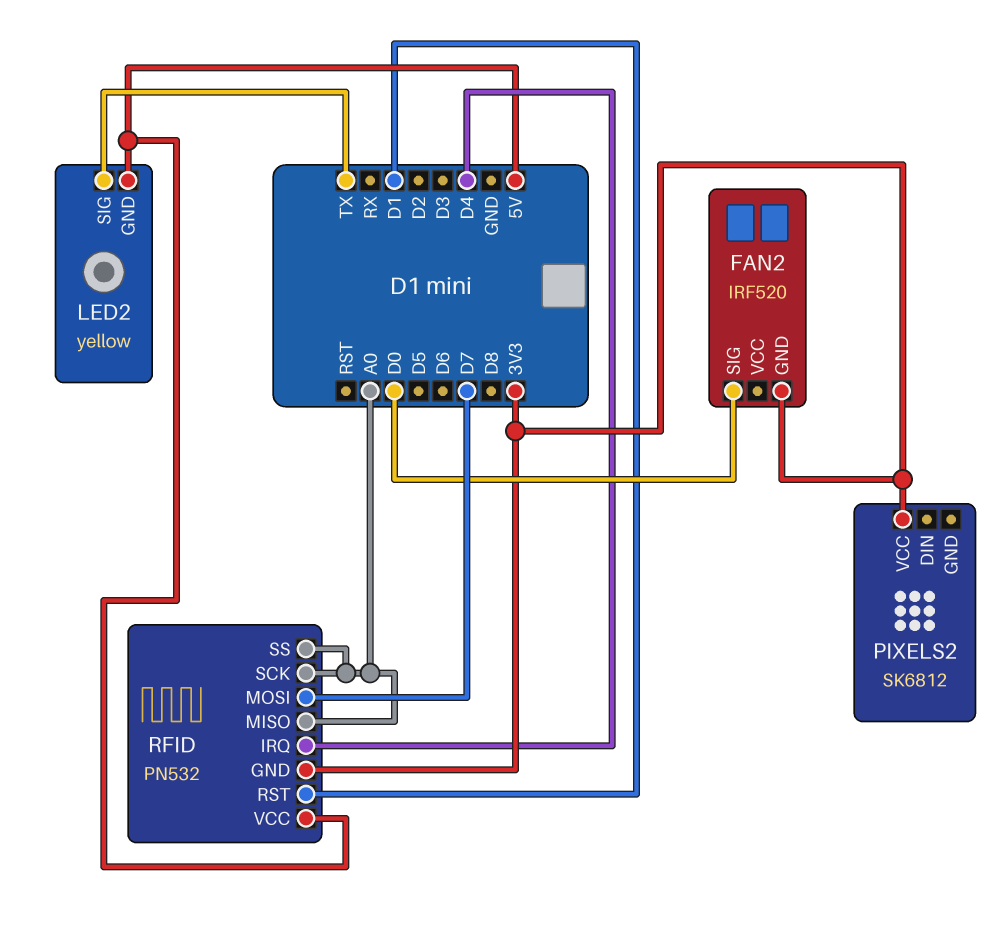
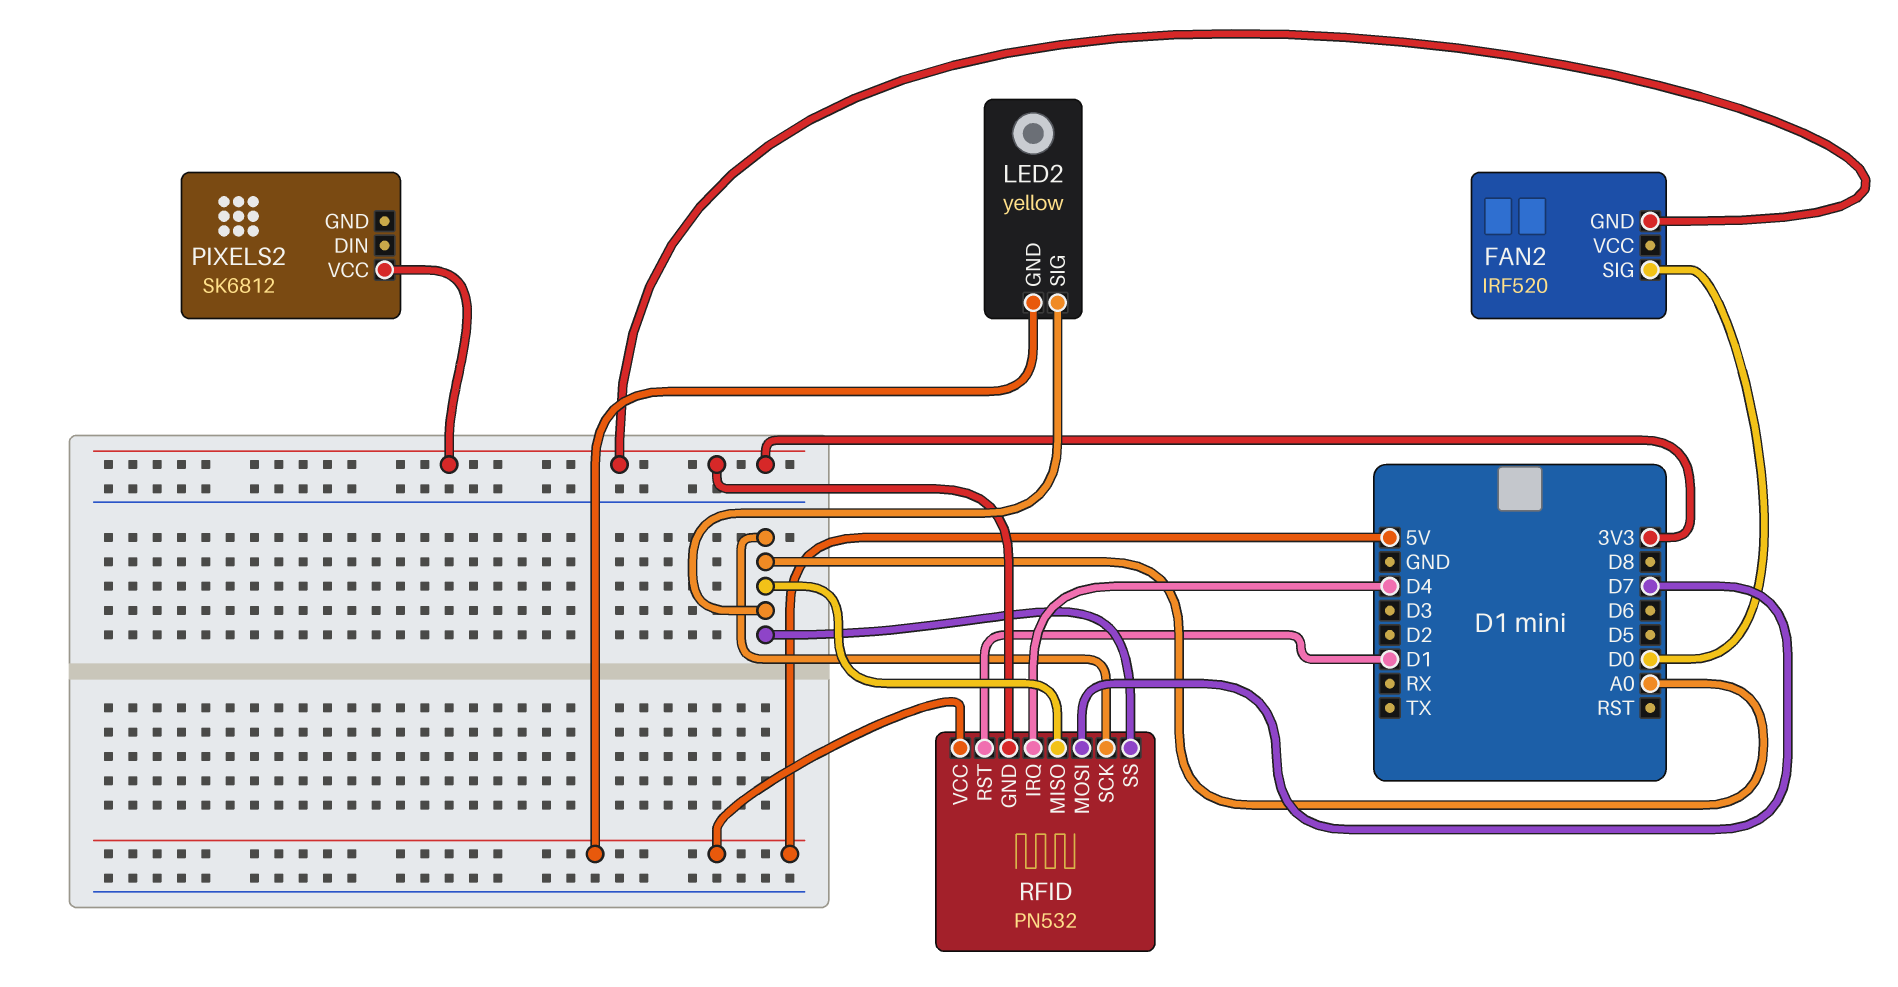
LED2 pin SIG: TX -> A0

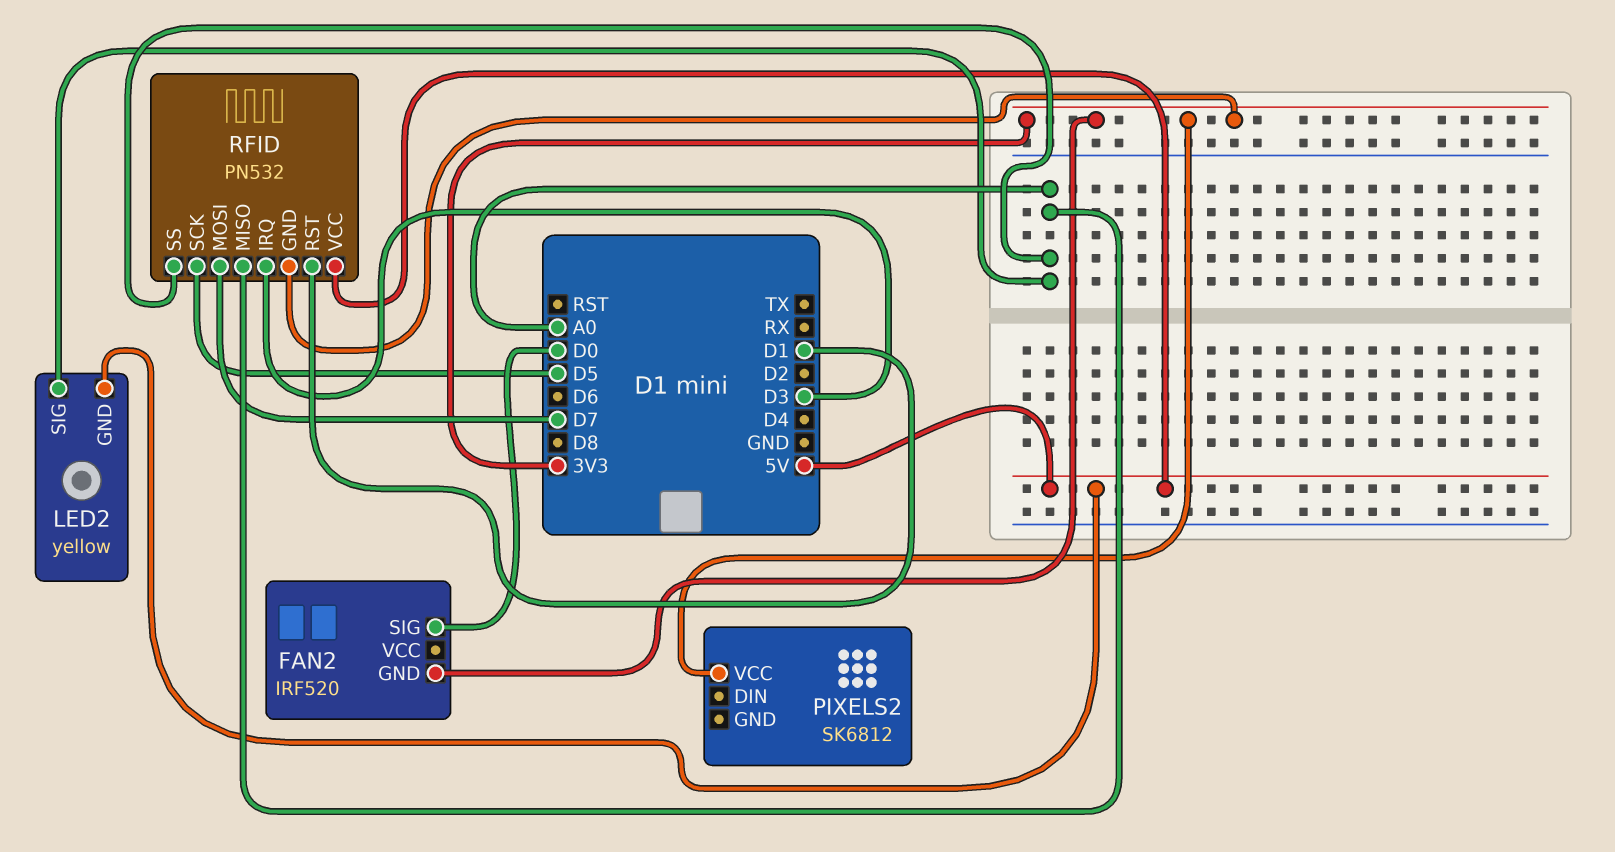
RFID pin IRQ: D4 -> D3
RFID pin SCK: A0 -> D5

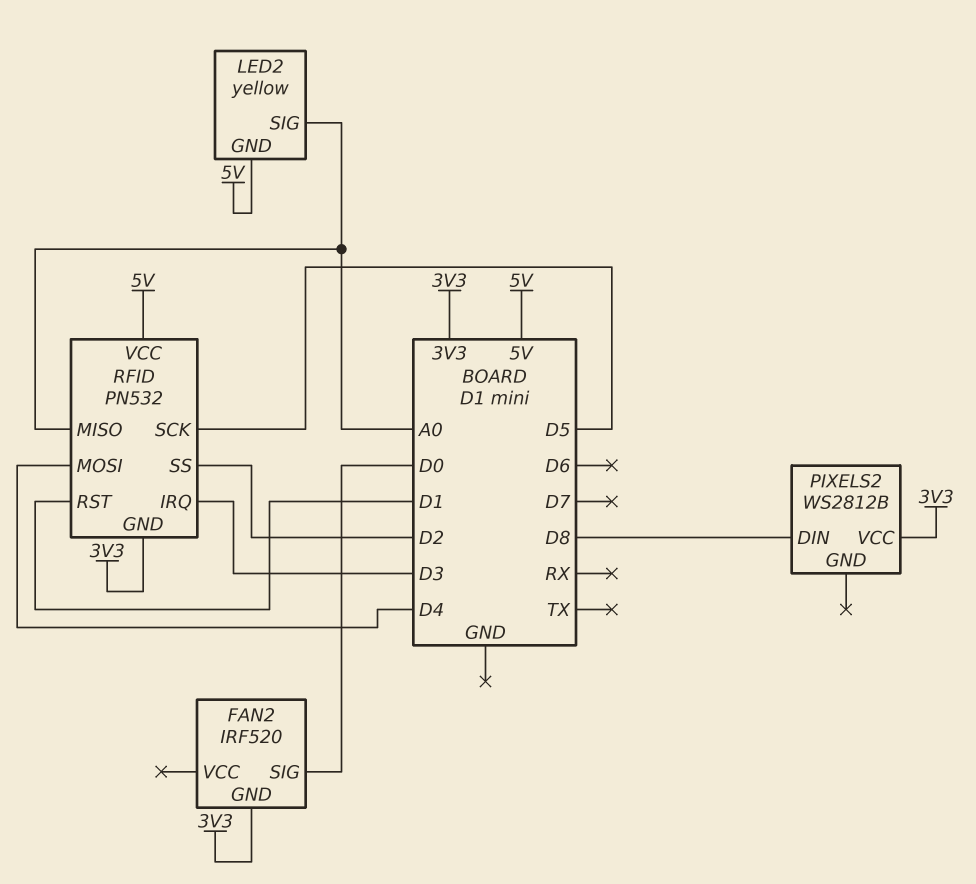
PIXELS2: SK6812 -> WS2812B
PIXELS2 pin DIN: none -> D8
RFID pin MOSI: D7 -> D4
RFID pin SS: A0 -> D2

